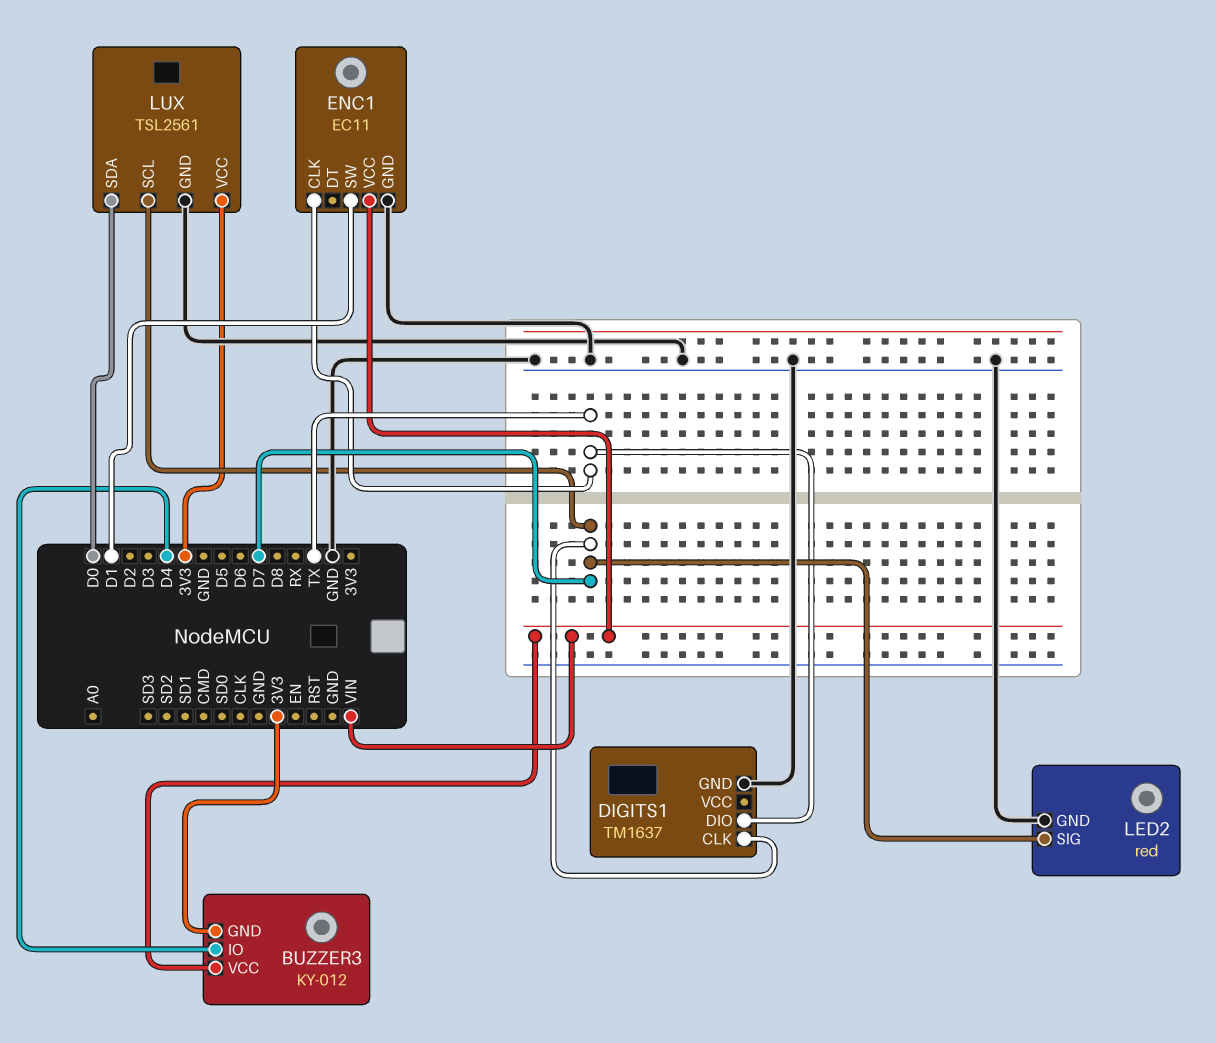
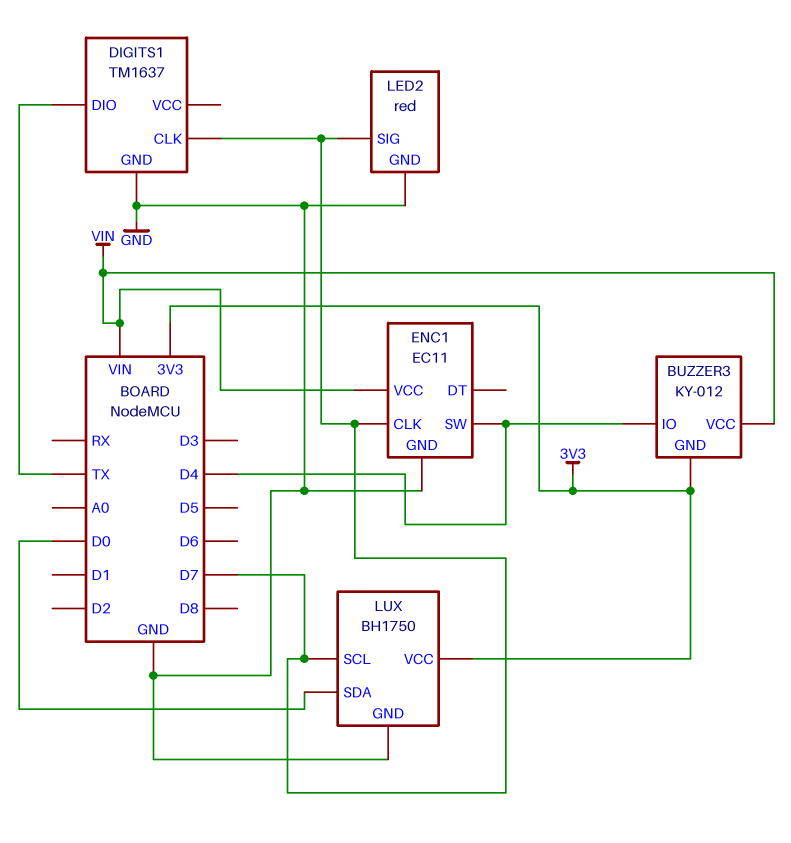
ENC1 pin CLK: TX -> D7
ENC1 pin SW: D1 -> D4
LUX: TSL2561 -> BH1750

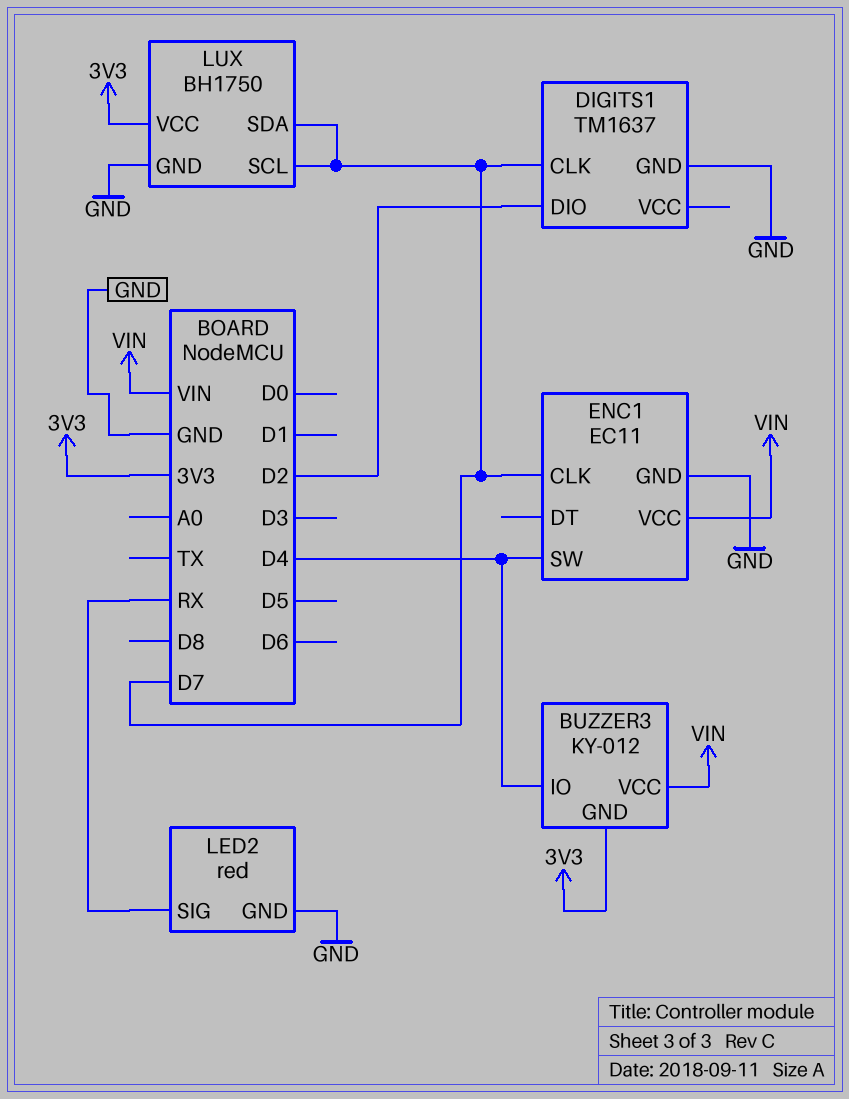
DIGITS1 pin DIO: TX -> D2
LED2 pin SIG: D7 -> RX
LUX pin SDA: D0 -> D7

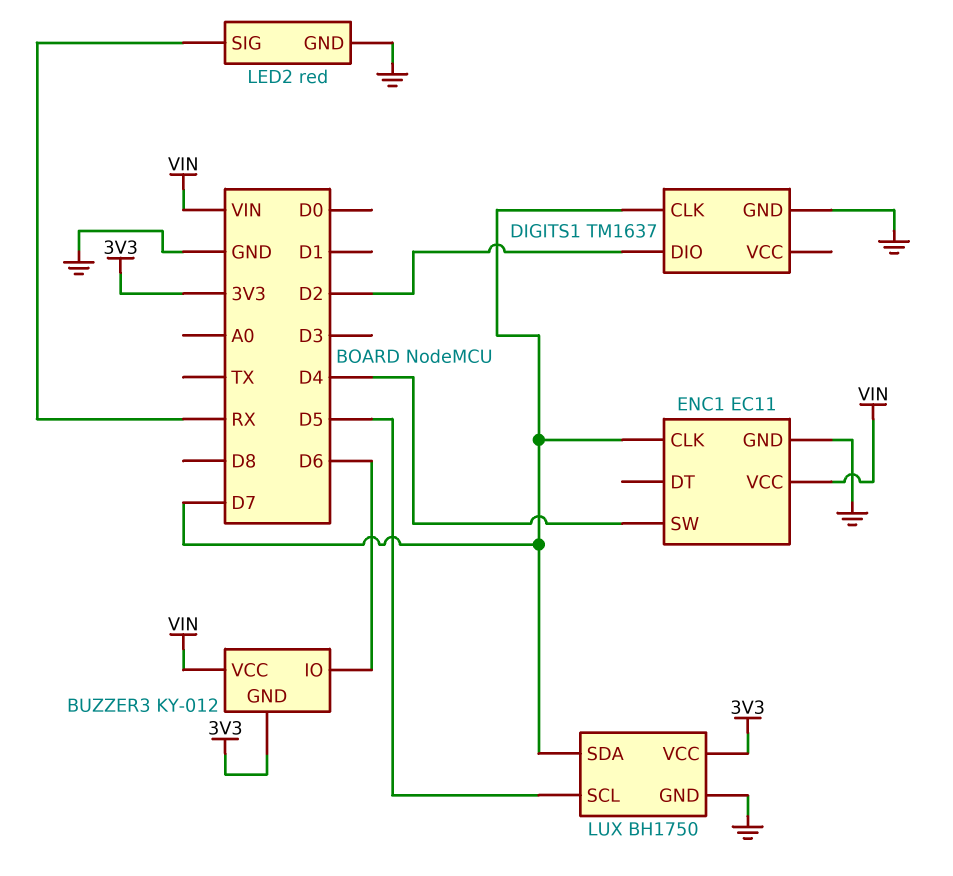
BUZZER3 pin IO: D4 -> D6
LUX pin SCL: D7 -> D5

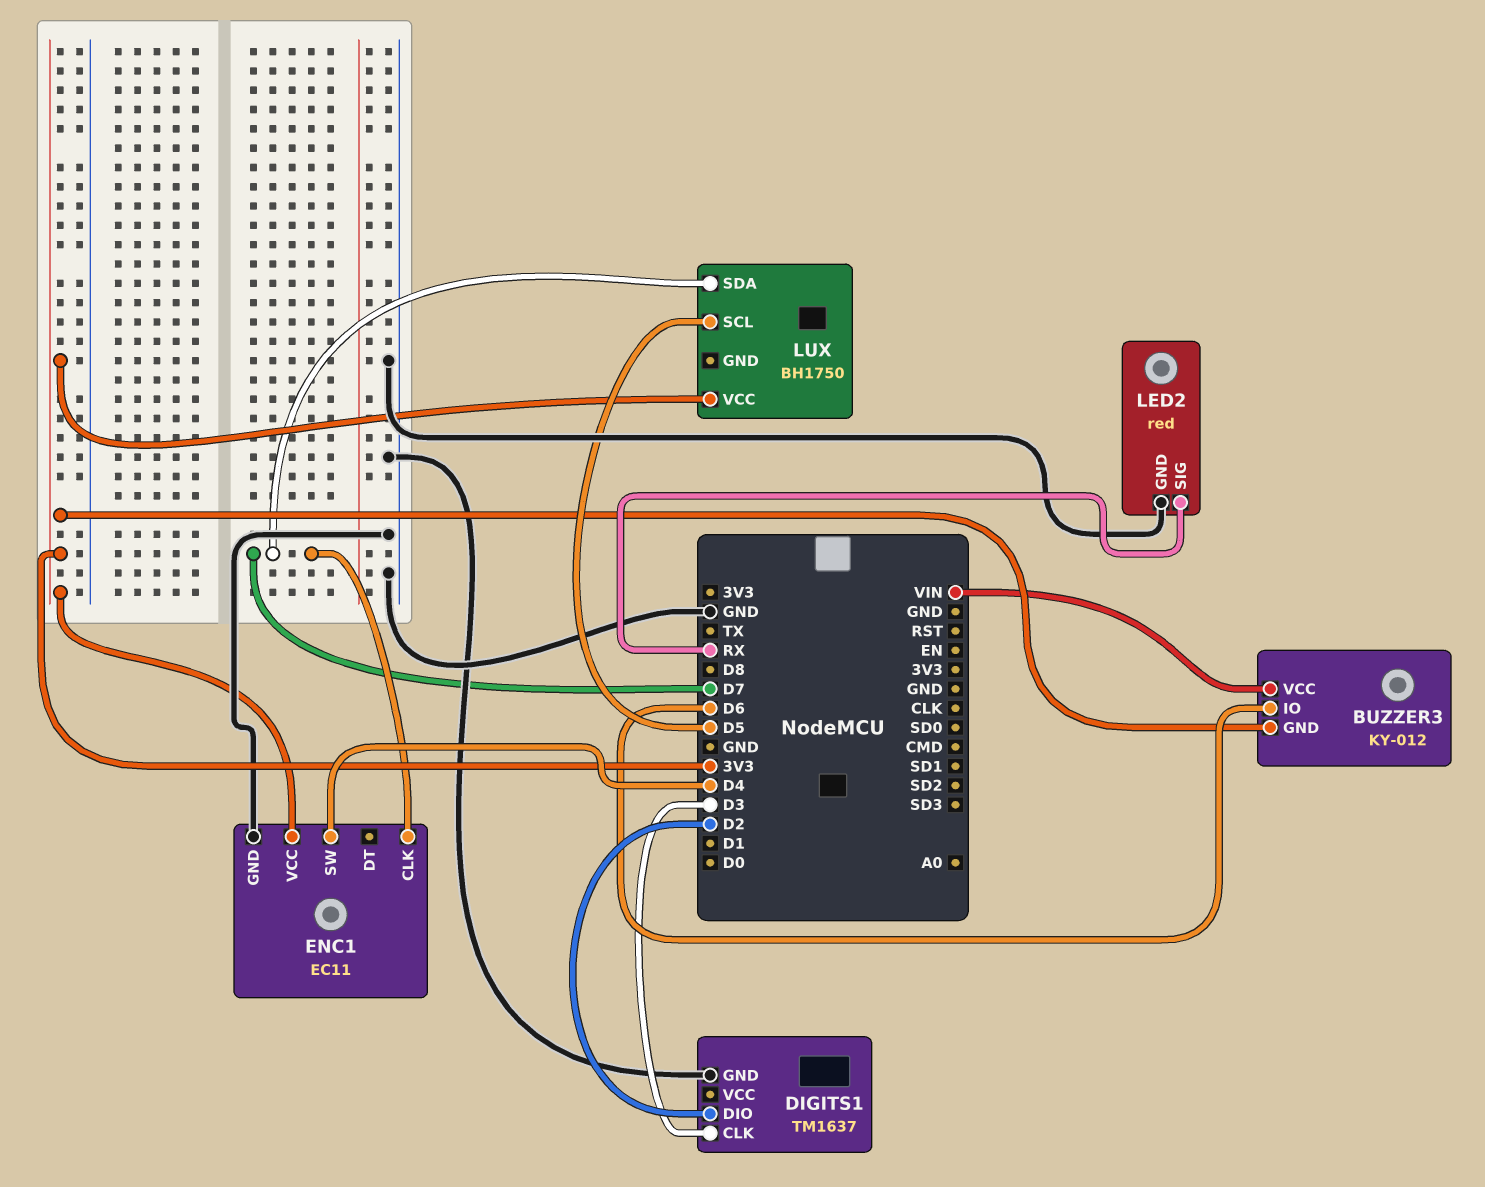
DIGITS1 pin CLK: D7 -> D3
ENC1 pin VCC: VIN -> 3V3
LUX pin GND: GND -> none

